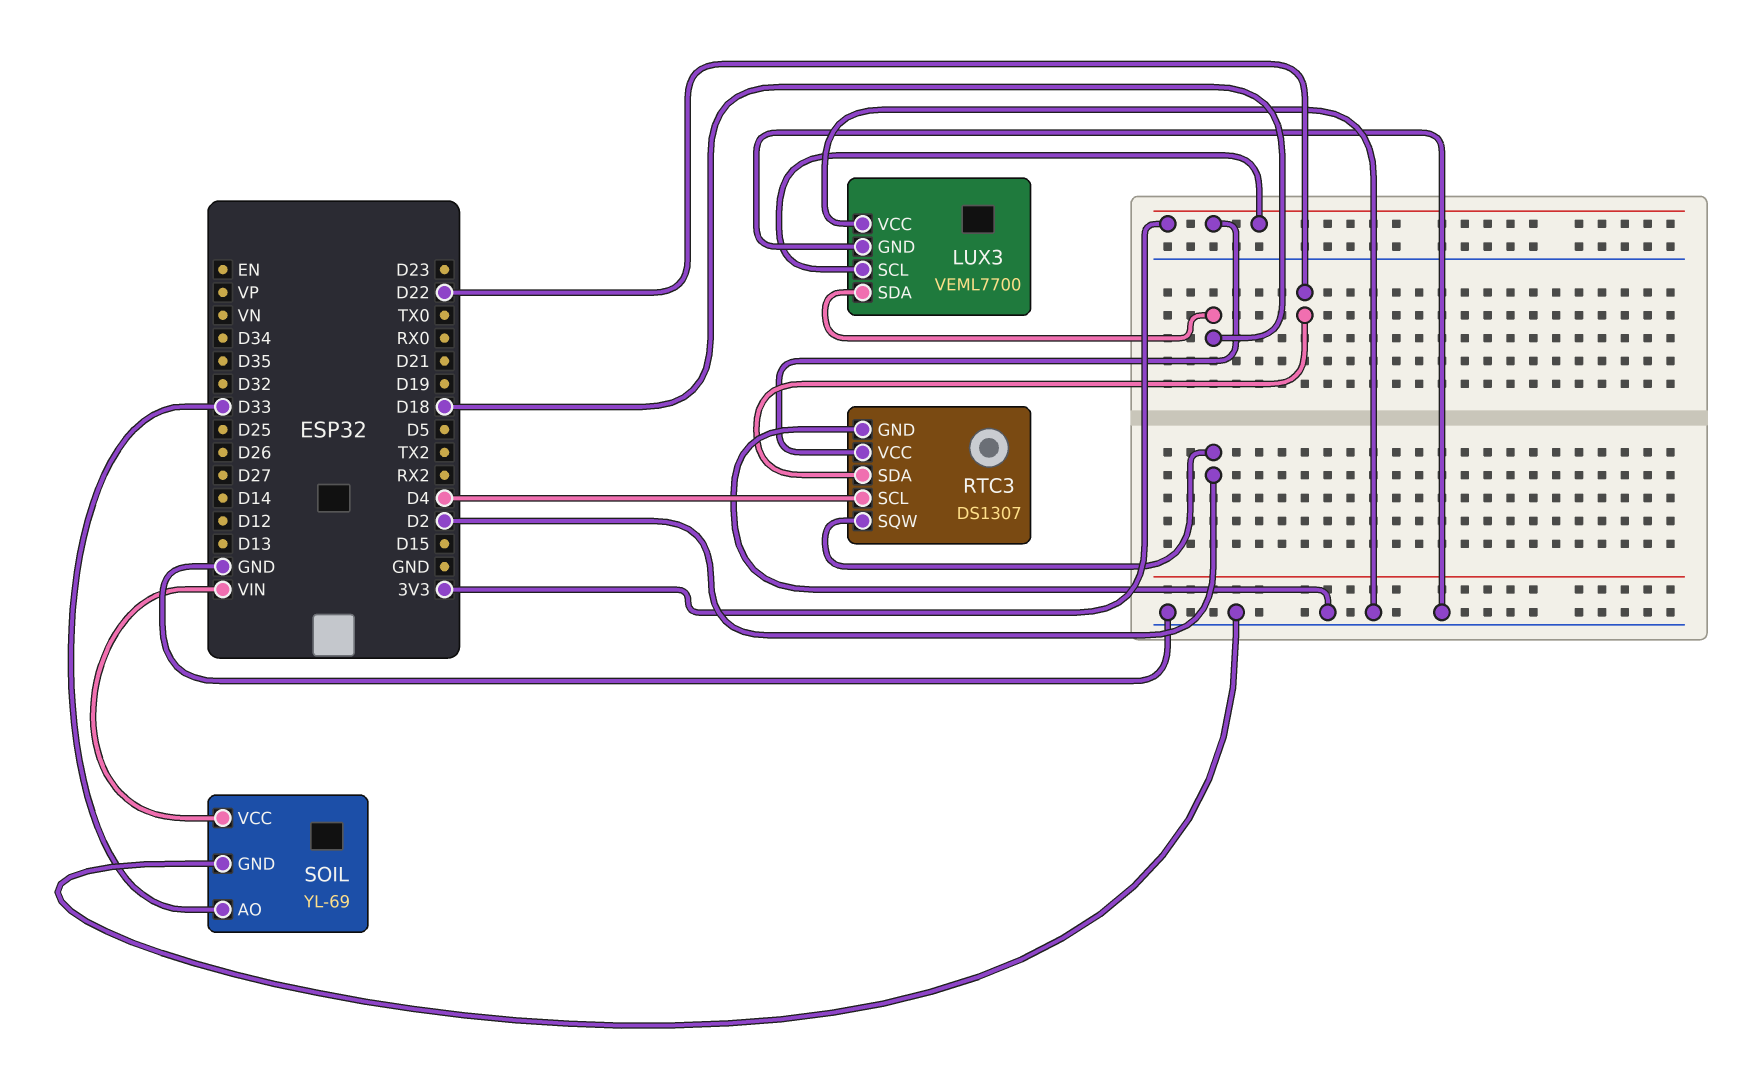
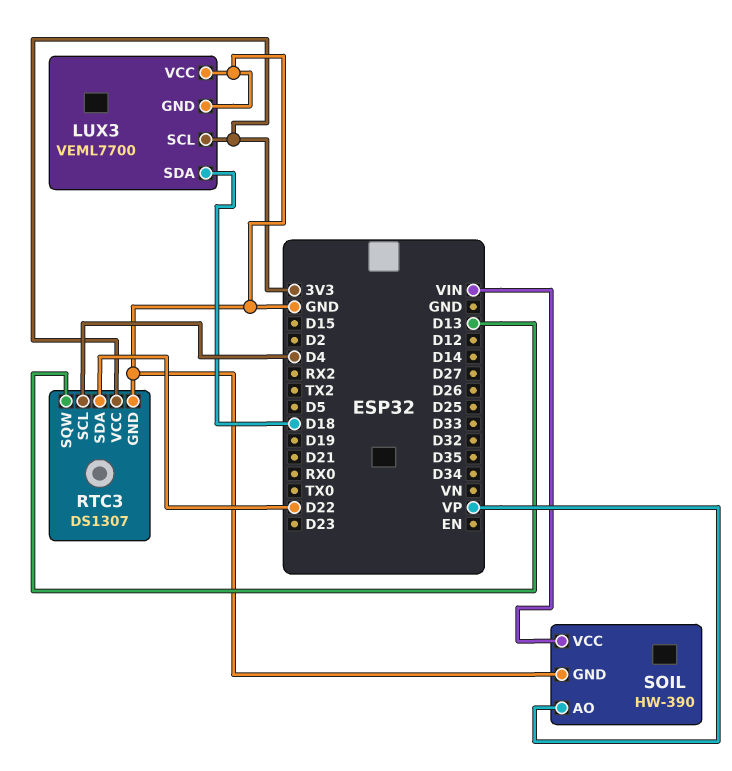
RTC3 pin SQW: D2 -> D13
SOIL: YL-69 -> HW-390
SOIL pin AO: D33 -> VP

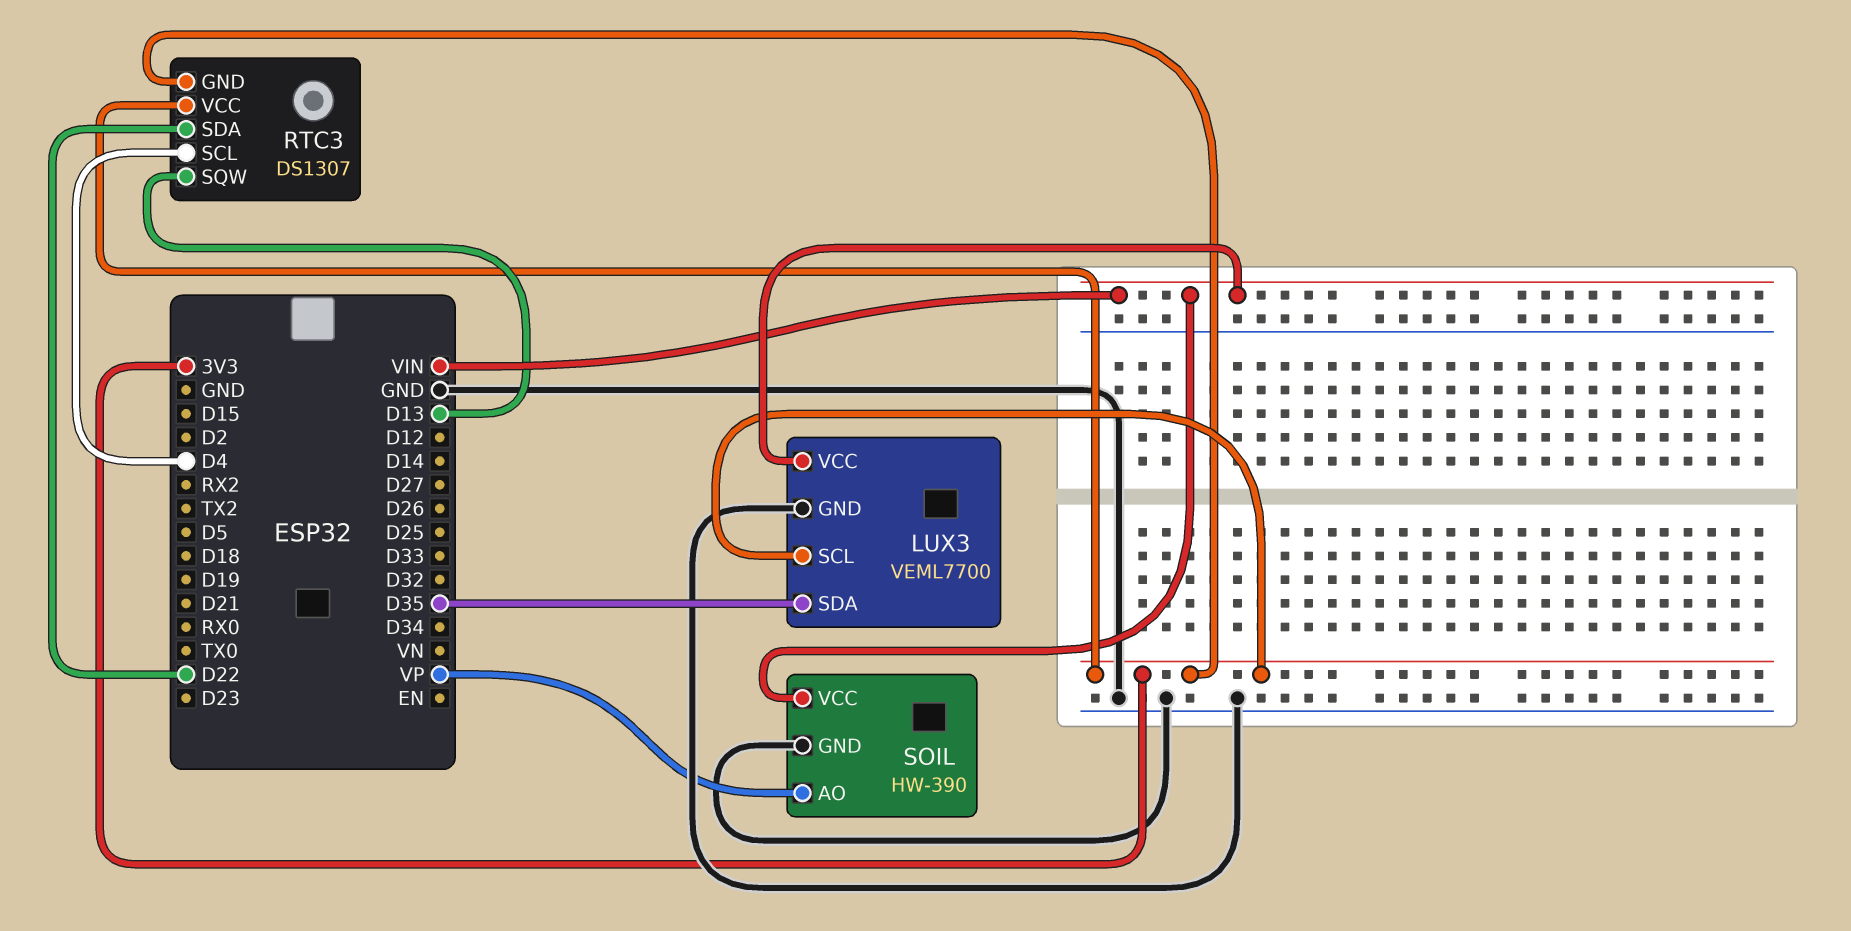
LUX3 pin SDA: D18 -> D35
LUX3 pin VCC: GND -> VIN
RTC3 pin GND: GND -> 3V3

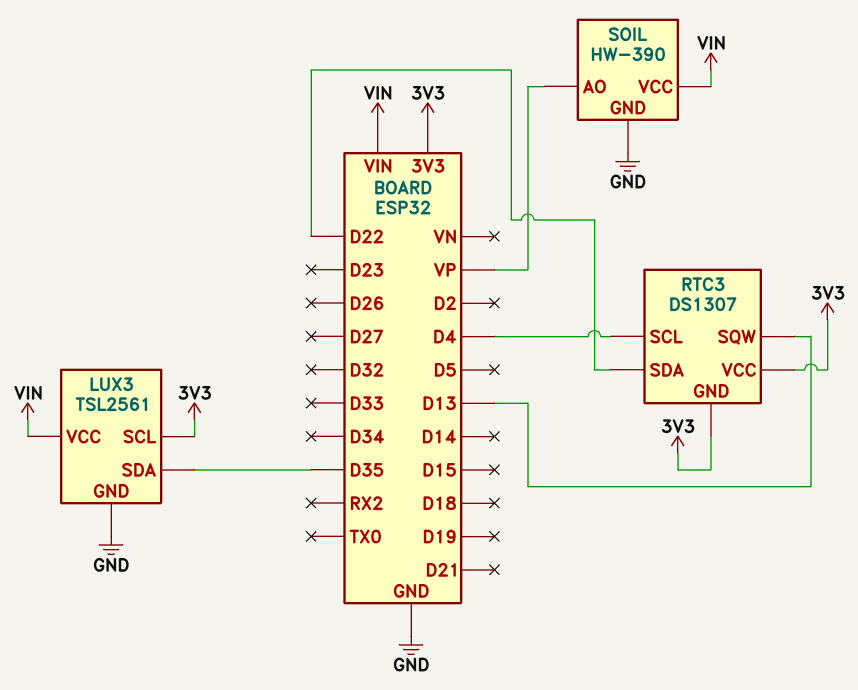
LUX3: VEML7700 -> TSL2561

